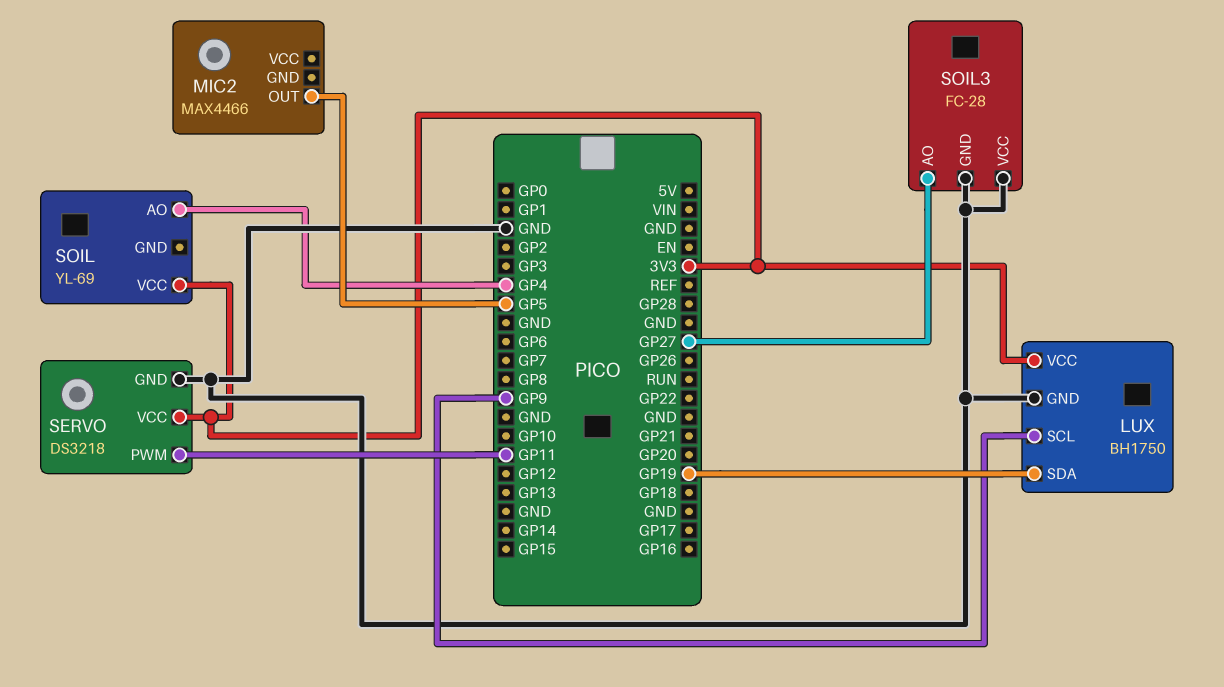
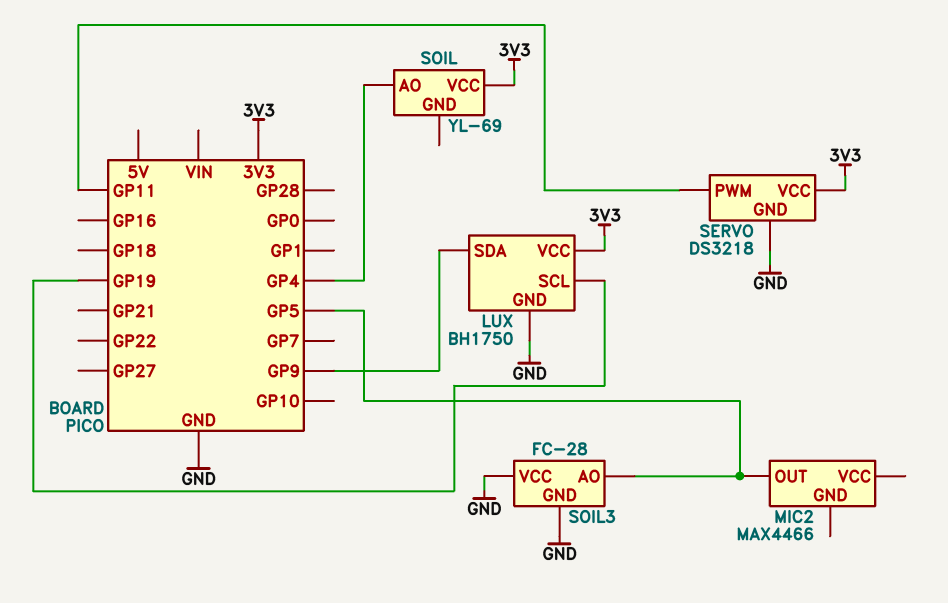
LUX pin SCL: GP9 -> GP19
LUX pin SDA: GP19 -> GP9
SOIL3 pin AO: GP27 -> GP5

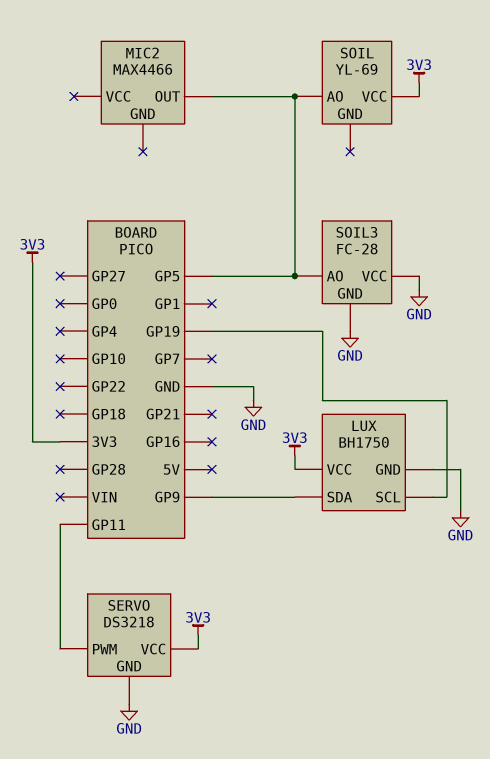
SOIL pin AO: GP4 -> GP5

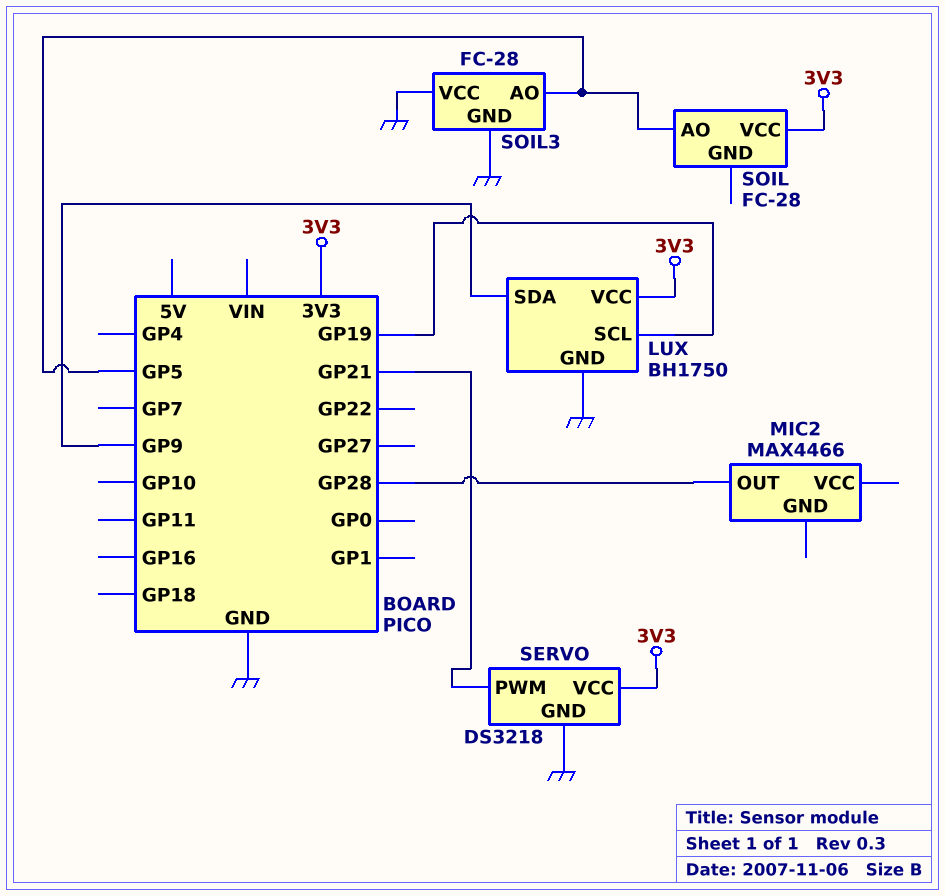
MIC2 pin OUT: GP5 -> GP28
SERVO pin PWM: GP11 -> GP21
SOIL: YL-69 -> FC-28

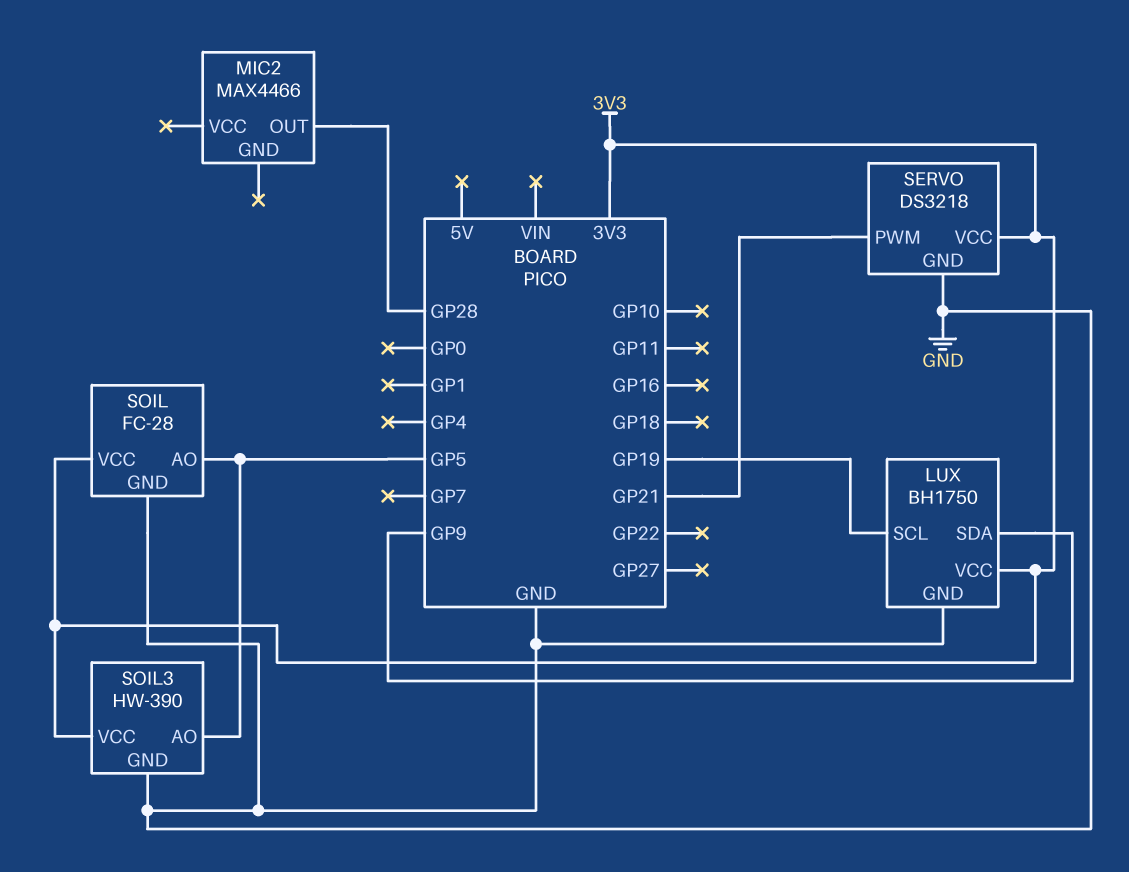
SOIL pin GND: none -> GND
SOIL3: FC-28 -> HW-390
SOIL3 pin VCC: GND -> 3V3

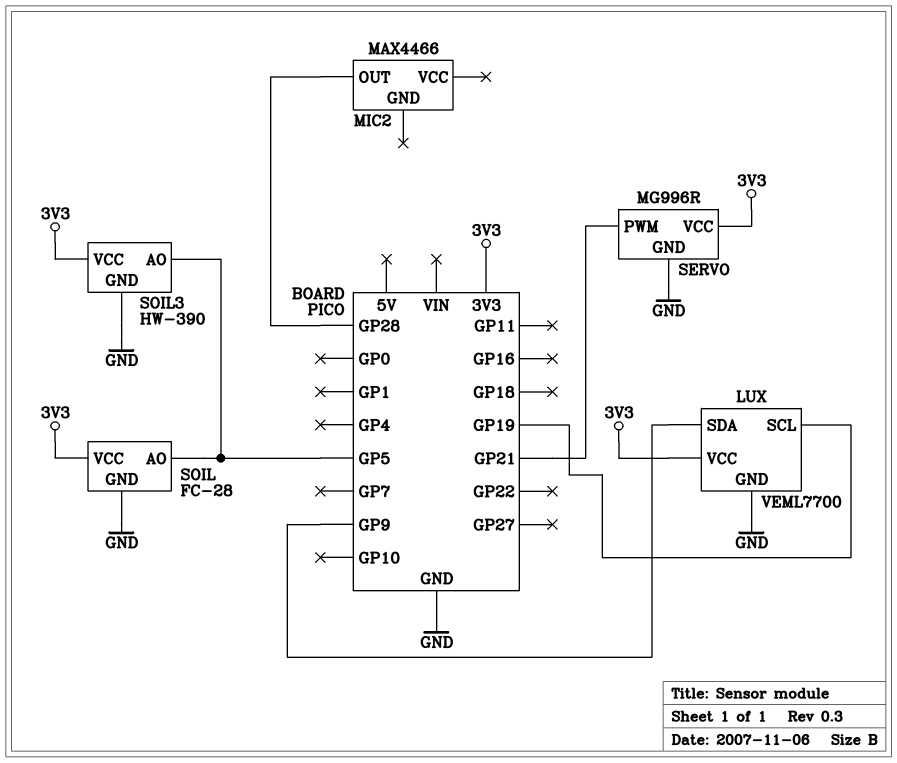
LUX: BH1750 -> VEML7700
SERVO: DS3218 -> MG996R

